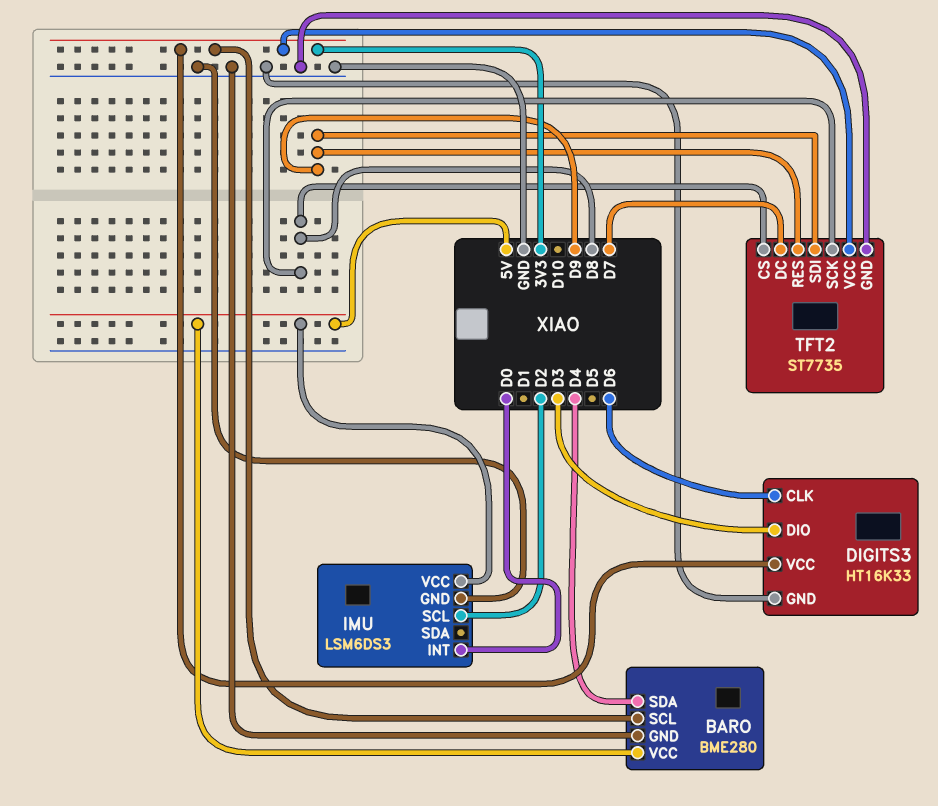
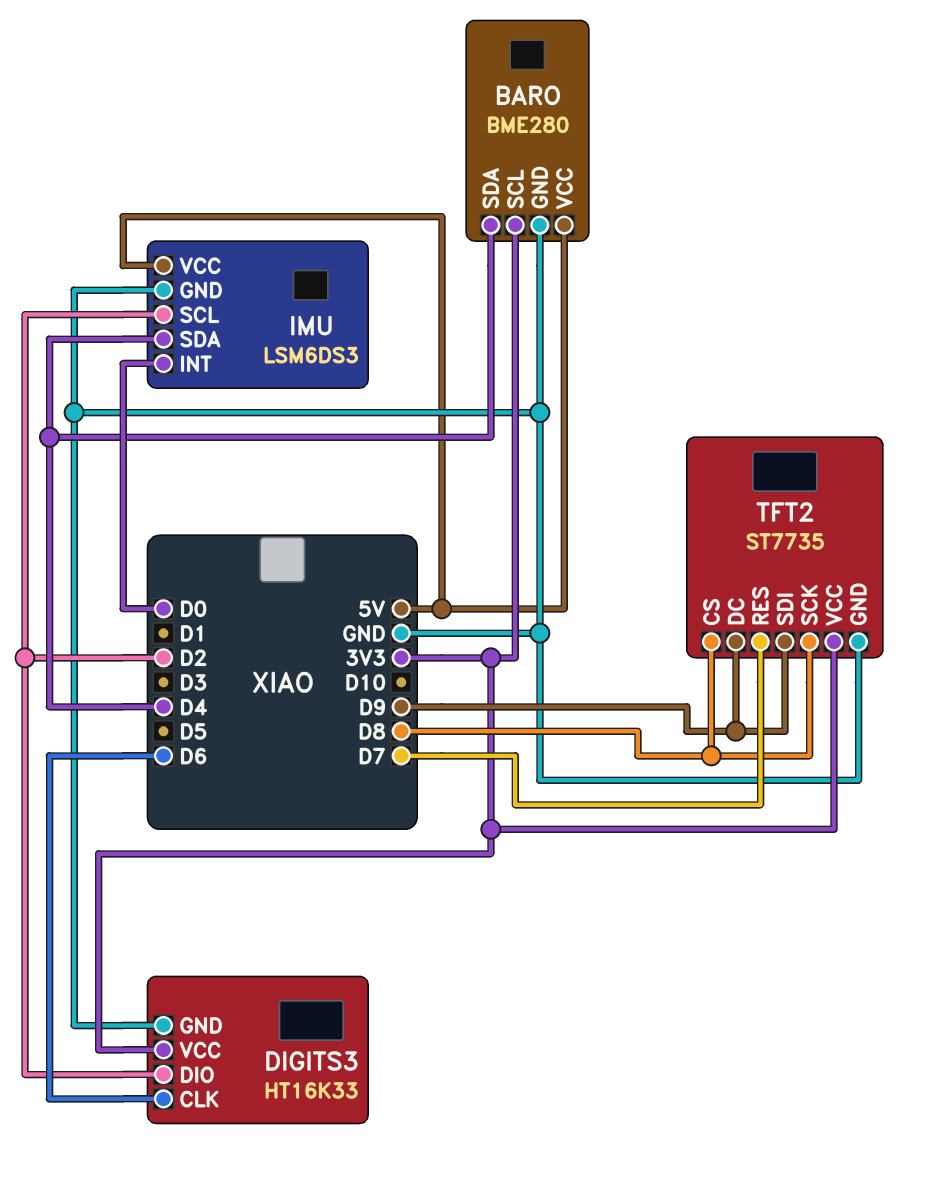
DIGITS3 pin DIO: D3 -> D2
IMU pin SDA: none -> D4
TFT2 pin DC: D7 -> D9
TFT2 pin RES: D9 -> D7

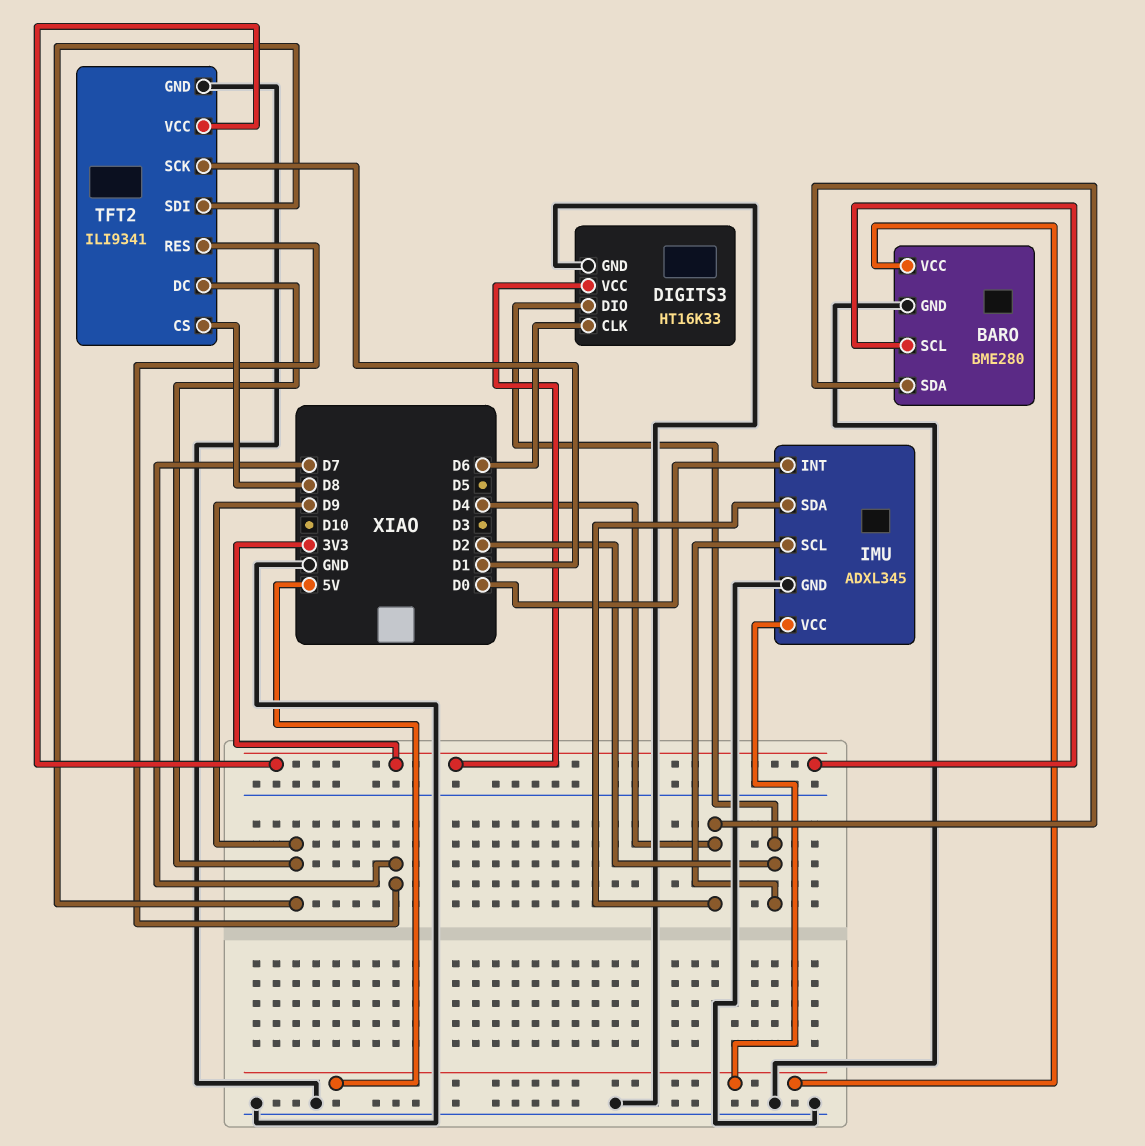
IMU: LSM6DS3 -> ADXL345
TFT2: ST7735 -> ILI9341
TFT2 pin SCK: D8 -> D1

